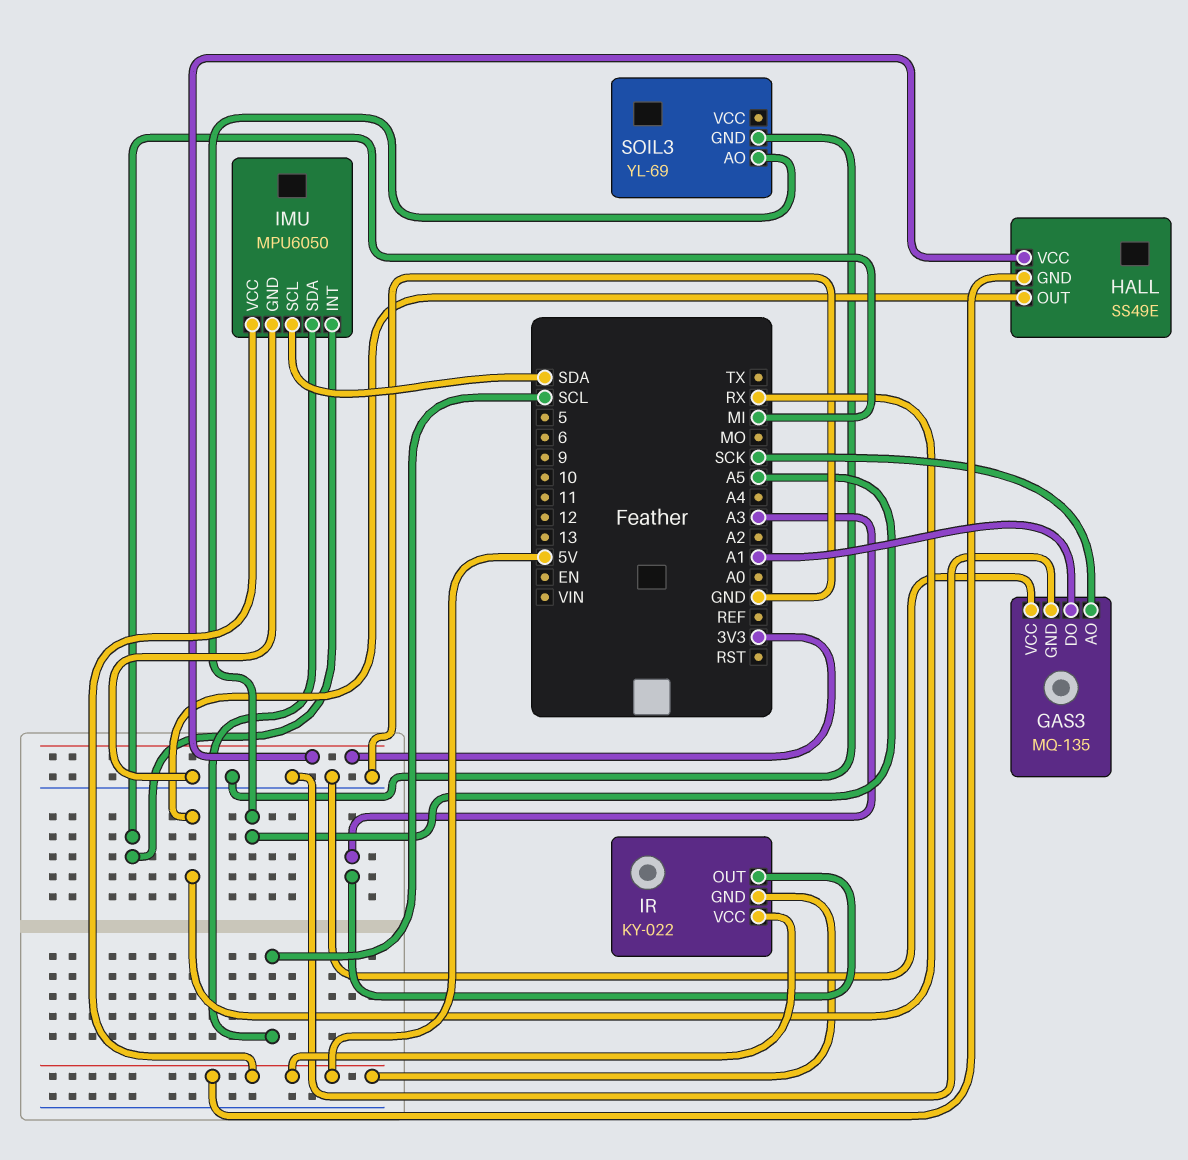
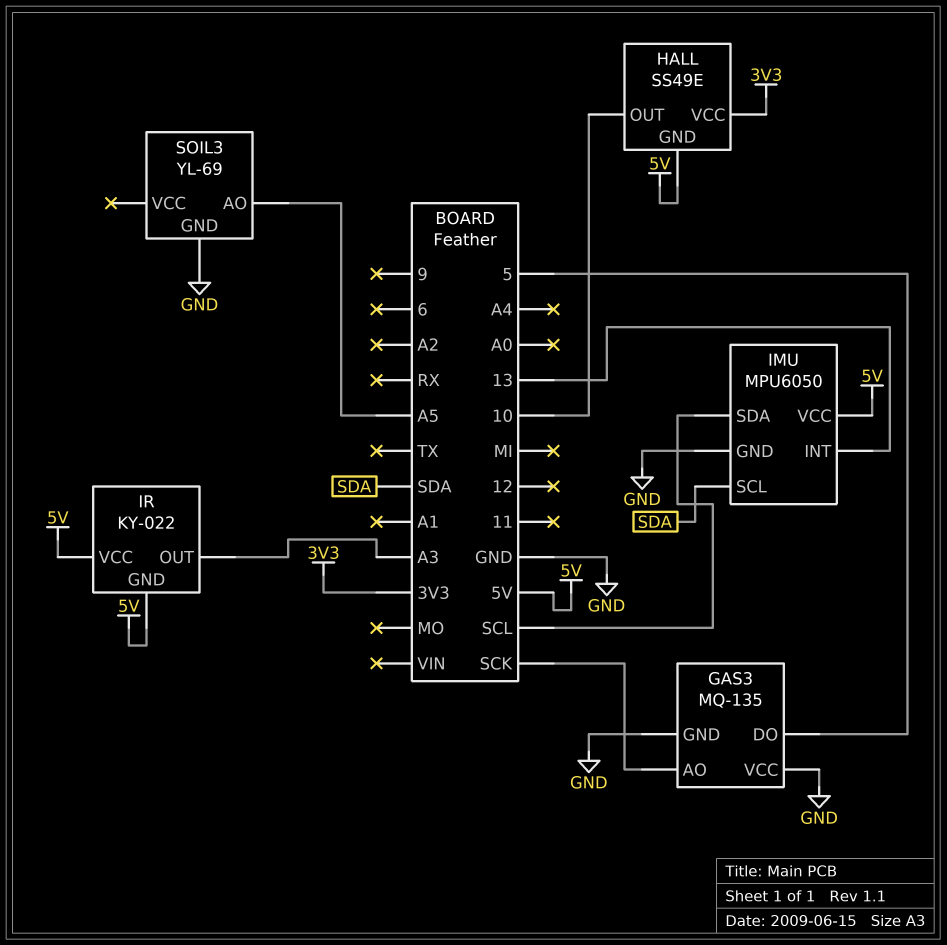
GAS3 pin DO: A1 -> 5
HALL pin OUT: RX -> 10
IMU pin INT: MI -> 13

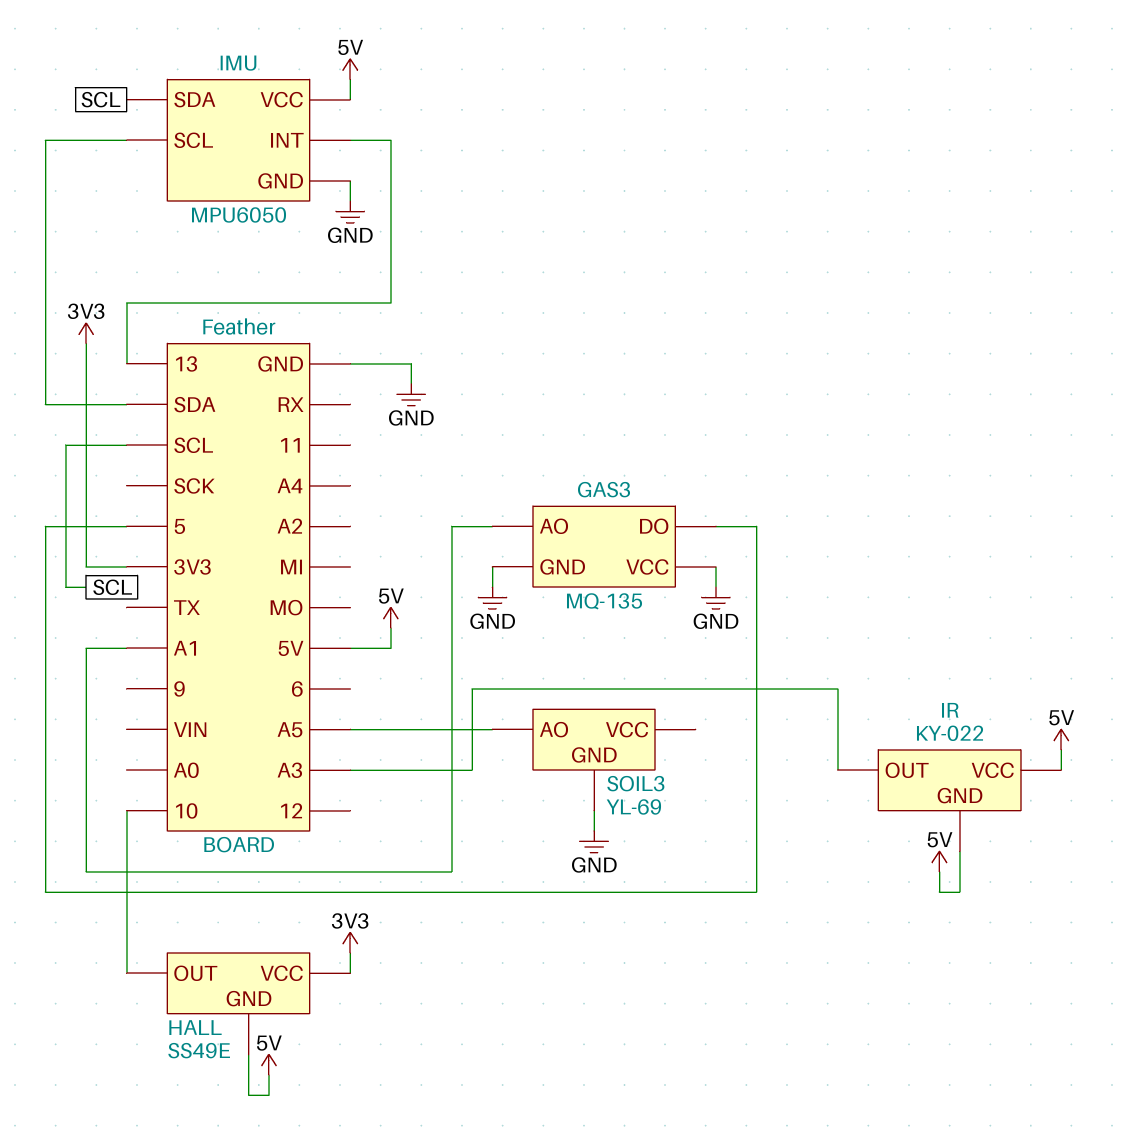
GAS3 pin AO: SCK -> A1

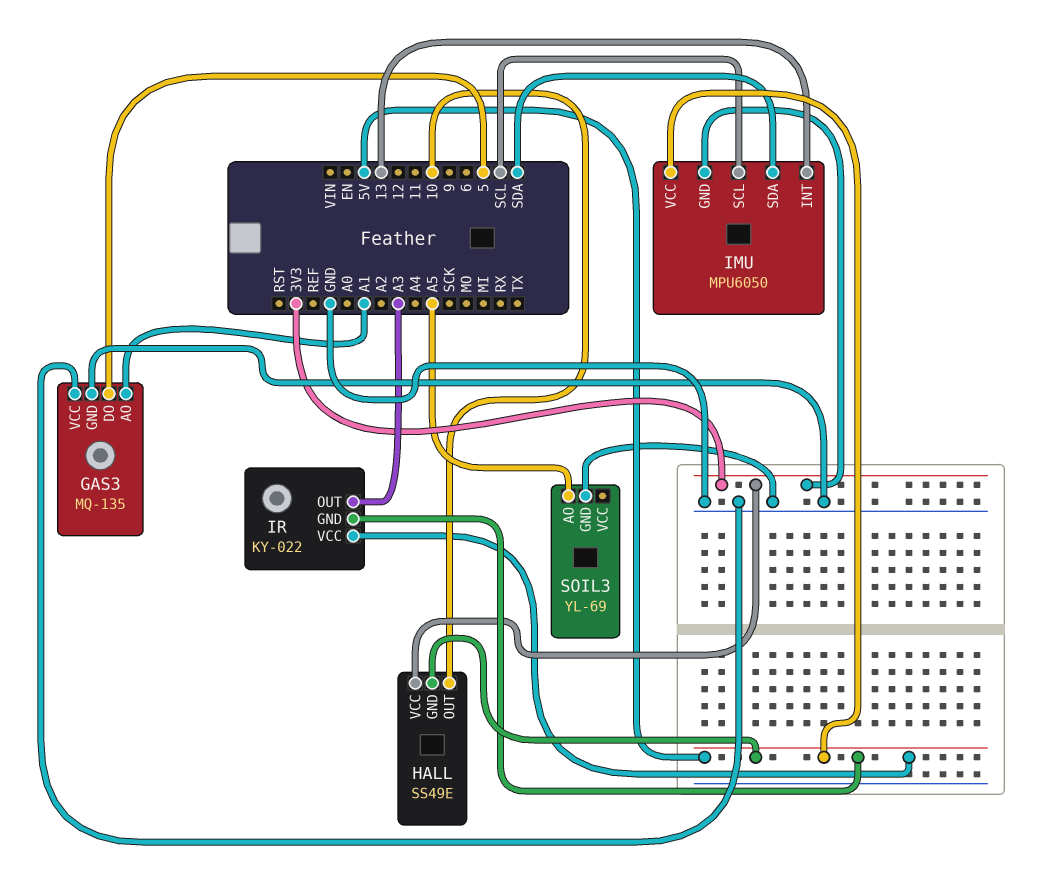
IMU pin GND: GND -> 3V3
IMU pin SCL: SDA -> SCL
IMU pin SDA: SCL -> SDA

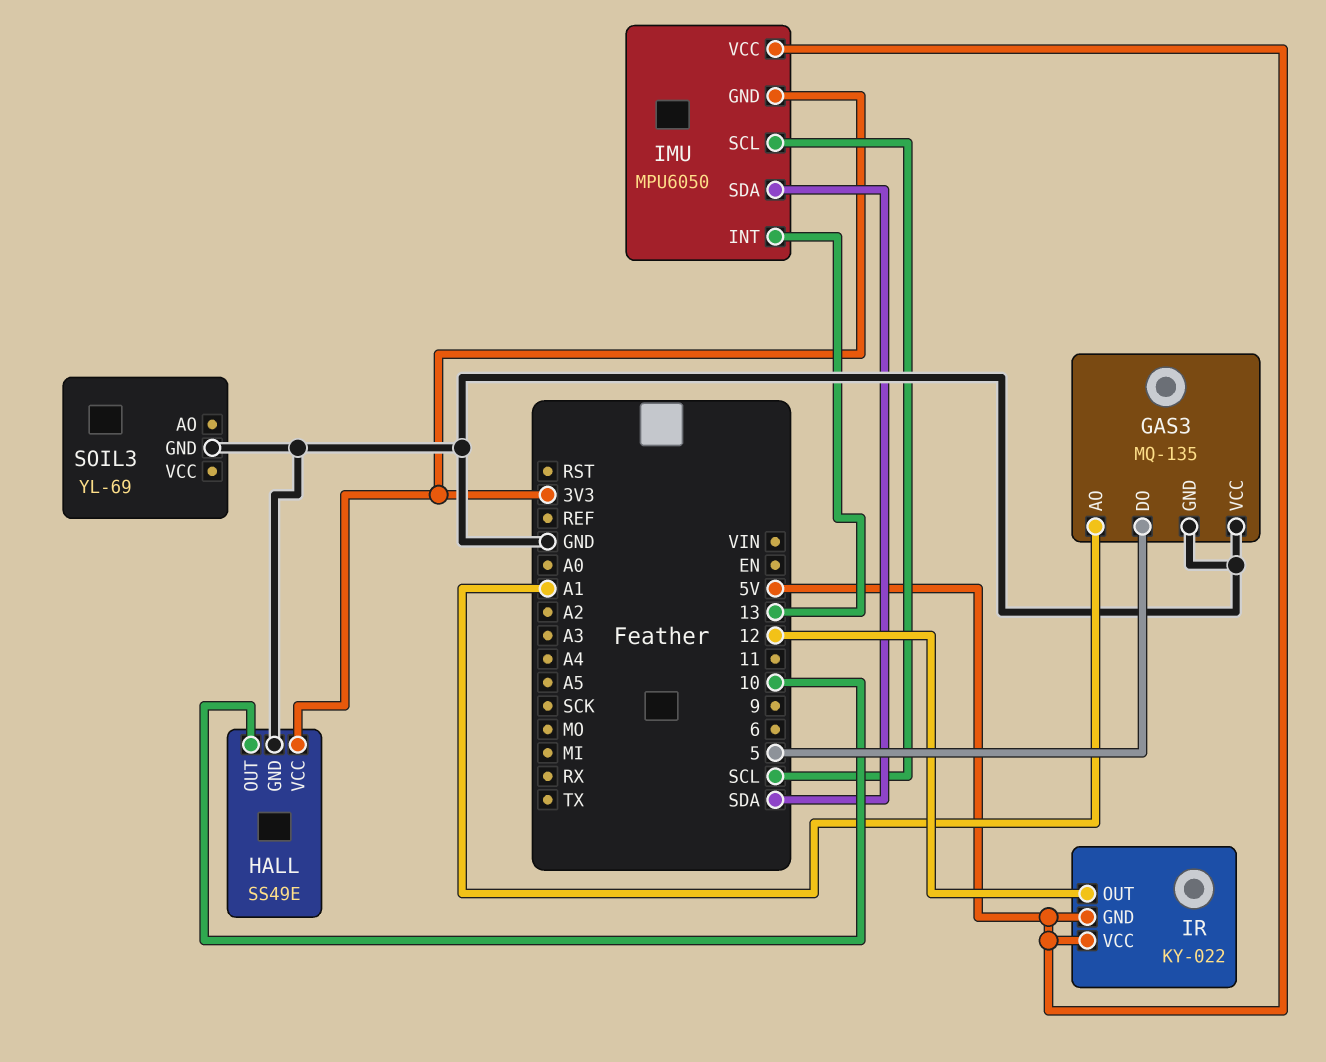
HALL pin GND: 5V -> GND
IR pin OUT: A3 -> 12
SOIL3 pin AO: A5 -> none

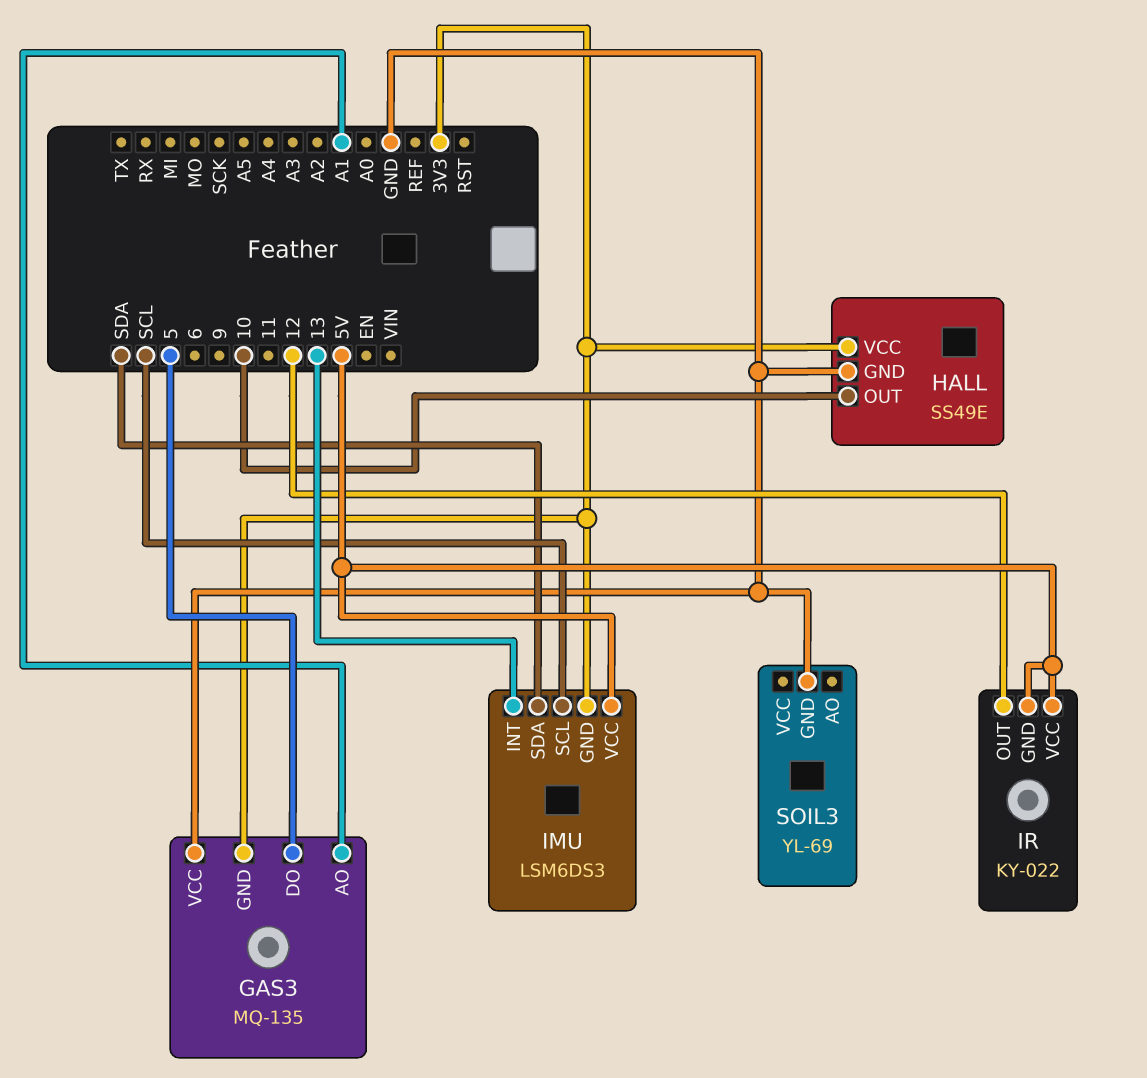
GAS3 pin GND: GND -> 3V3
IMU: MPU6050 -> LSM6DS3

